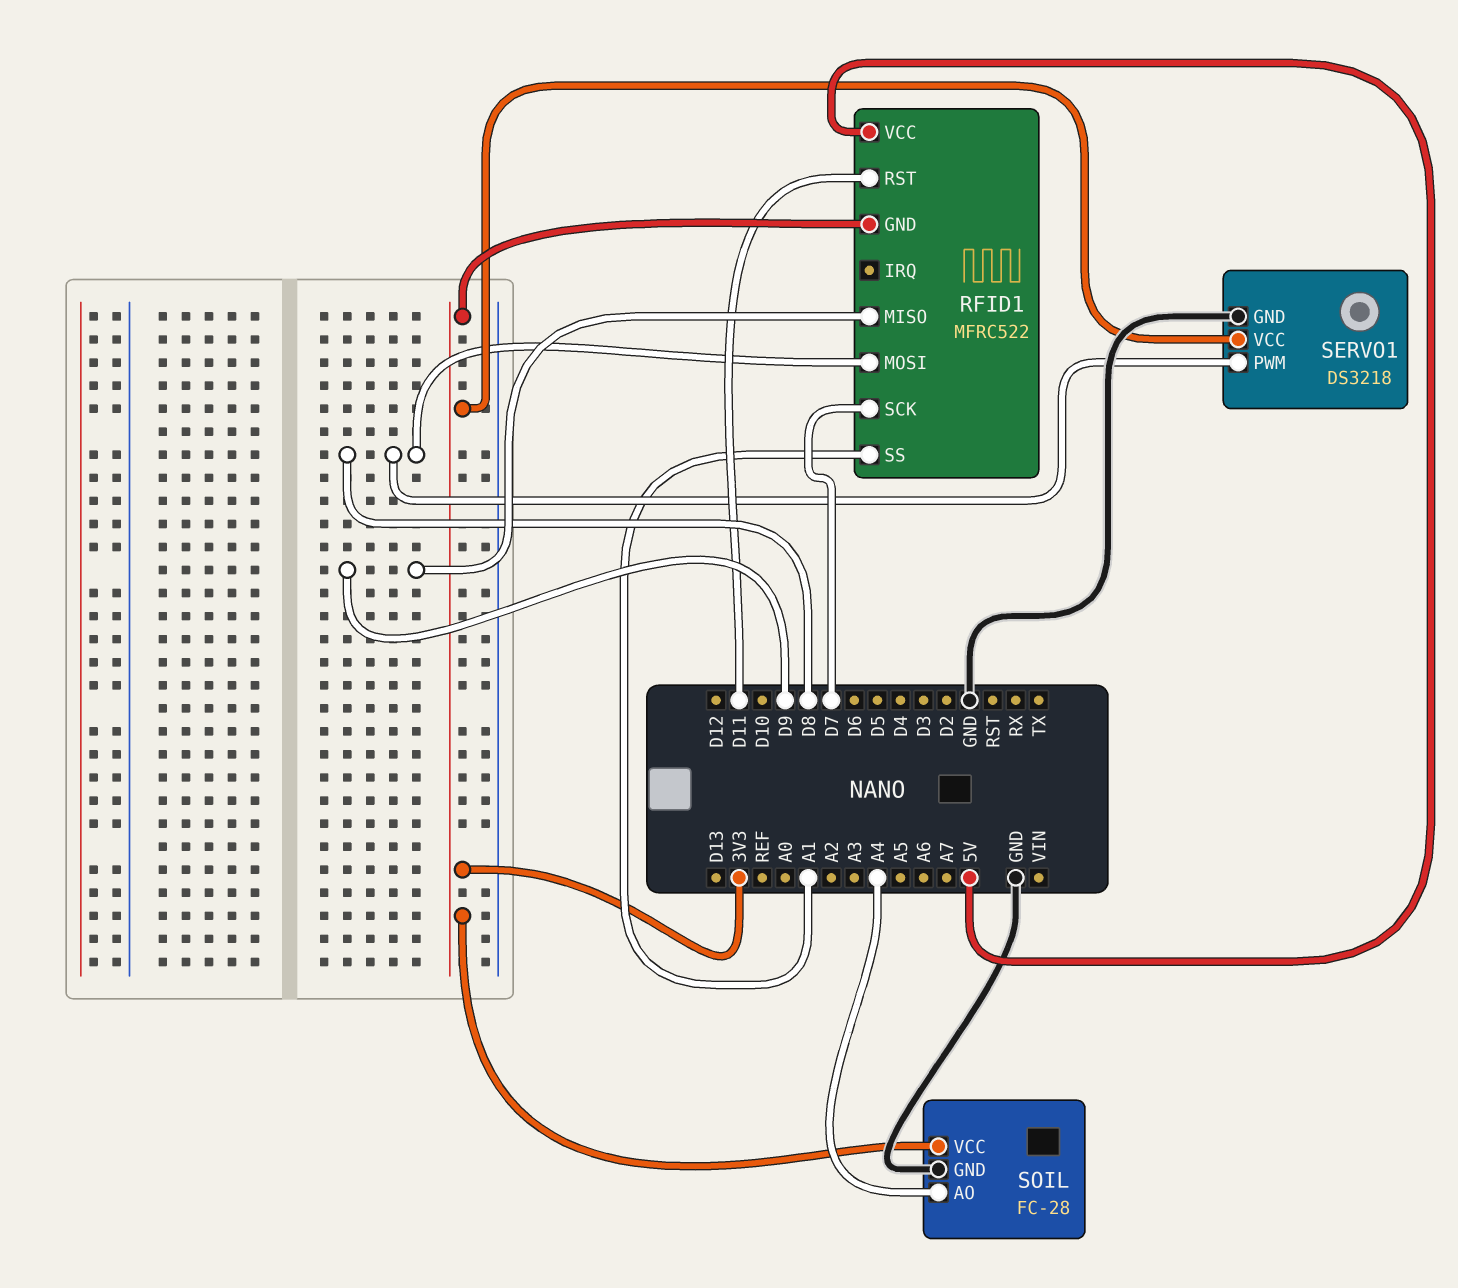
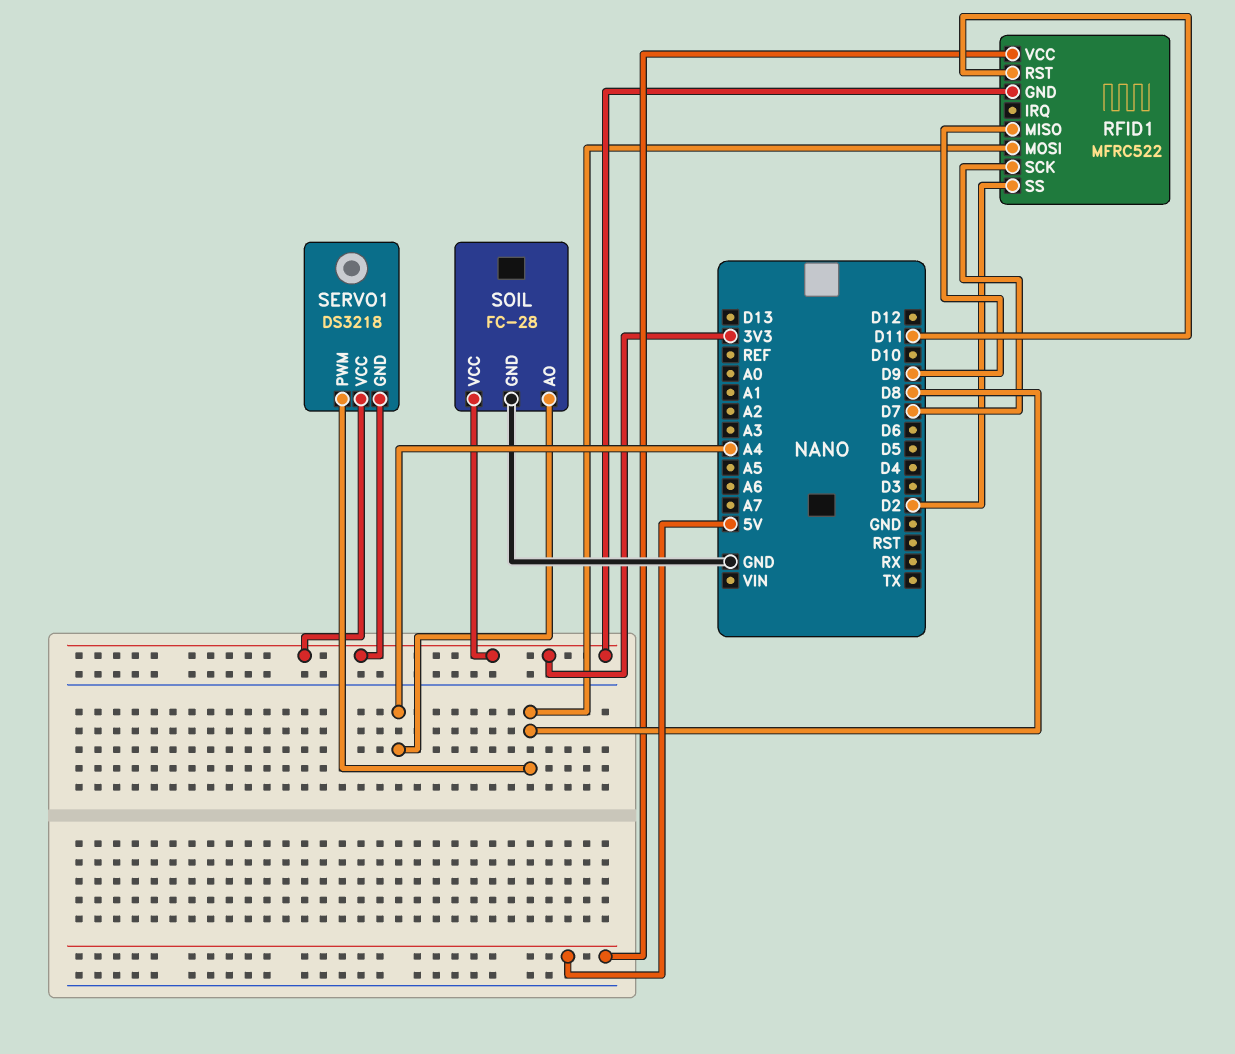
RFID1 pin SS: A1 -> D2
SERVO1 pin GND: GND -> 3V3

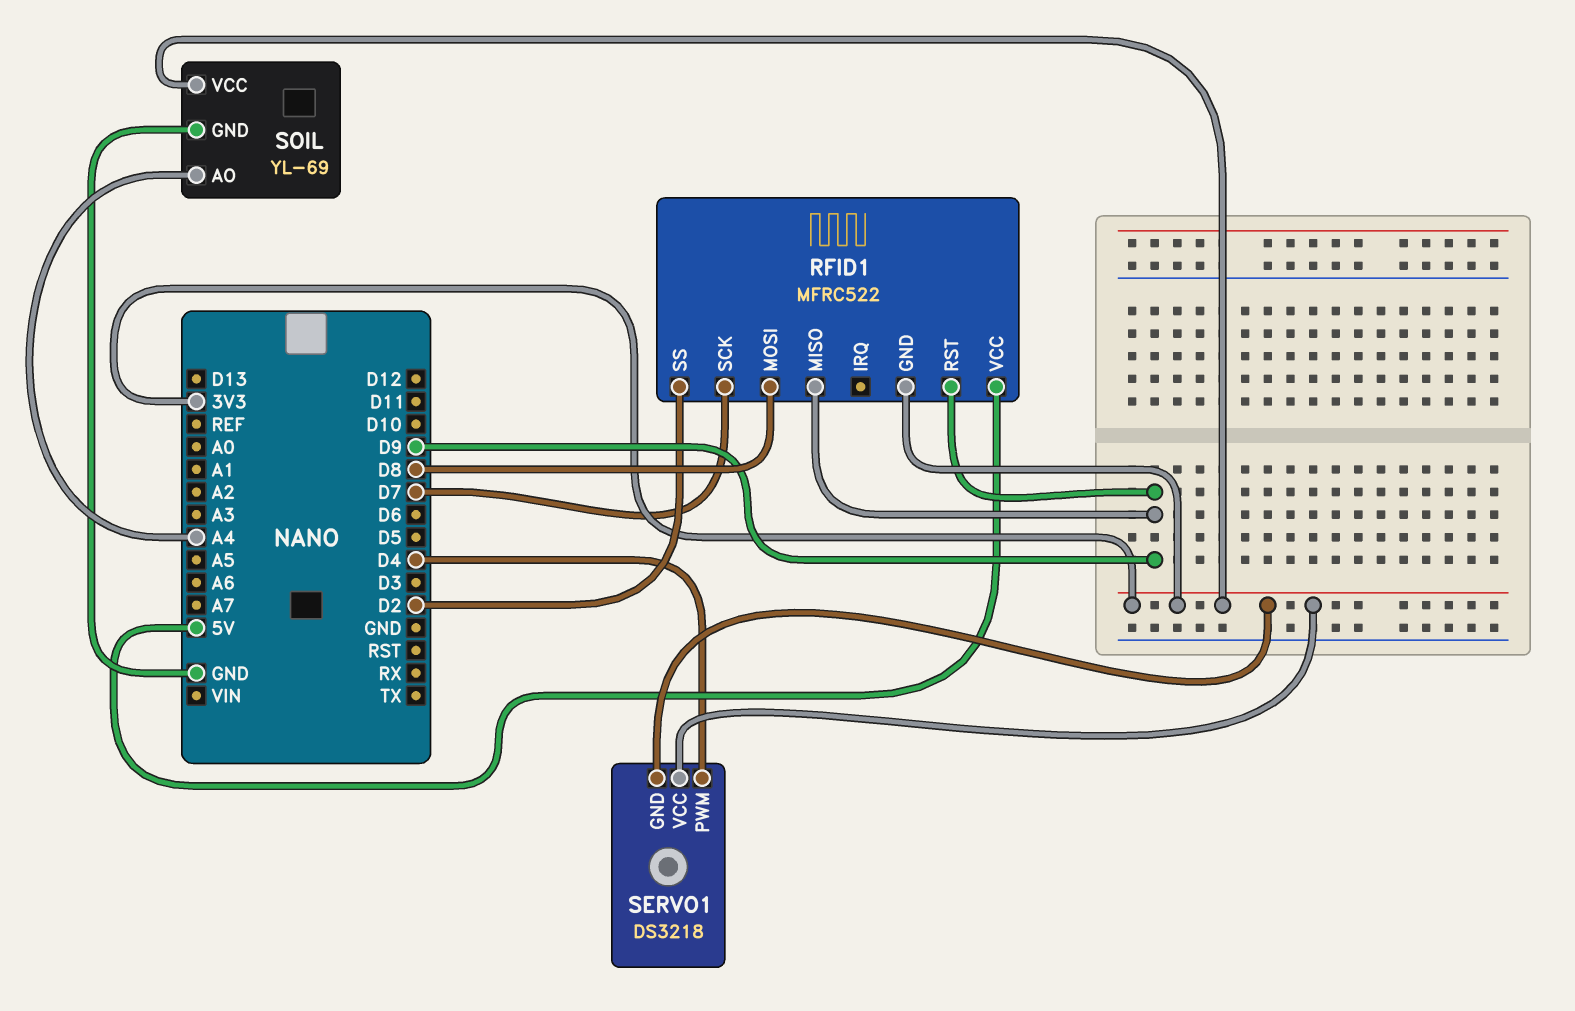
RFID1 pin RST: D11 -> D9
SERVO1 pin PWM: D8 -> D4
SOIL: FC-28 -> YL-69

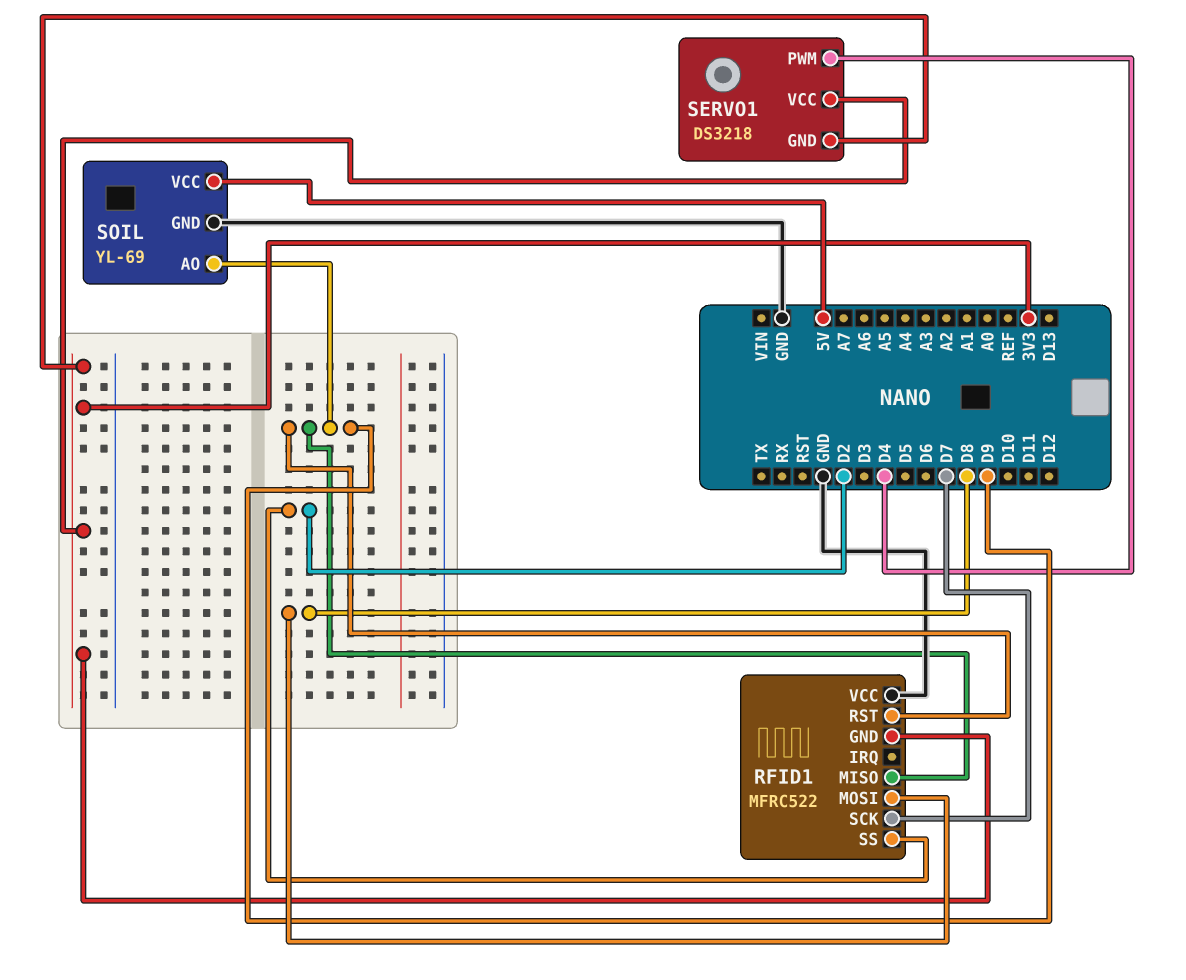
RFID1 pin VCC: 5V -> GND
SOIL pin AO: A4 -> D9
SOIL pin VCC: 3V3 -> 5V

